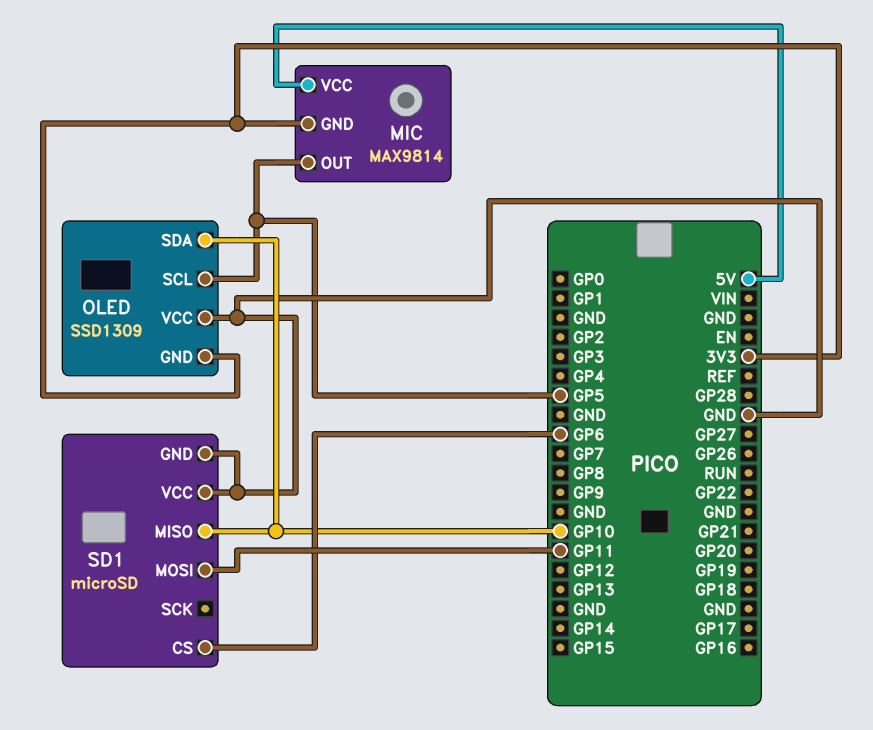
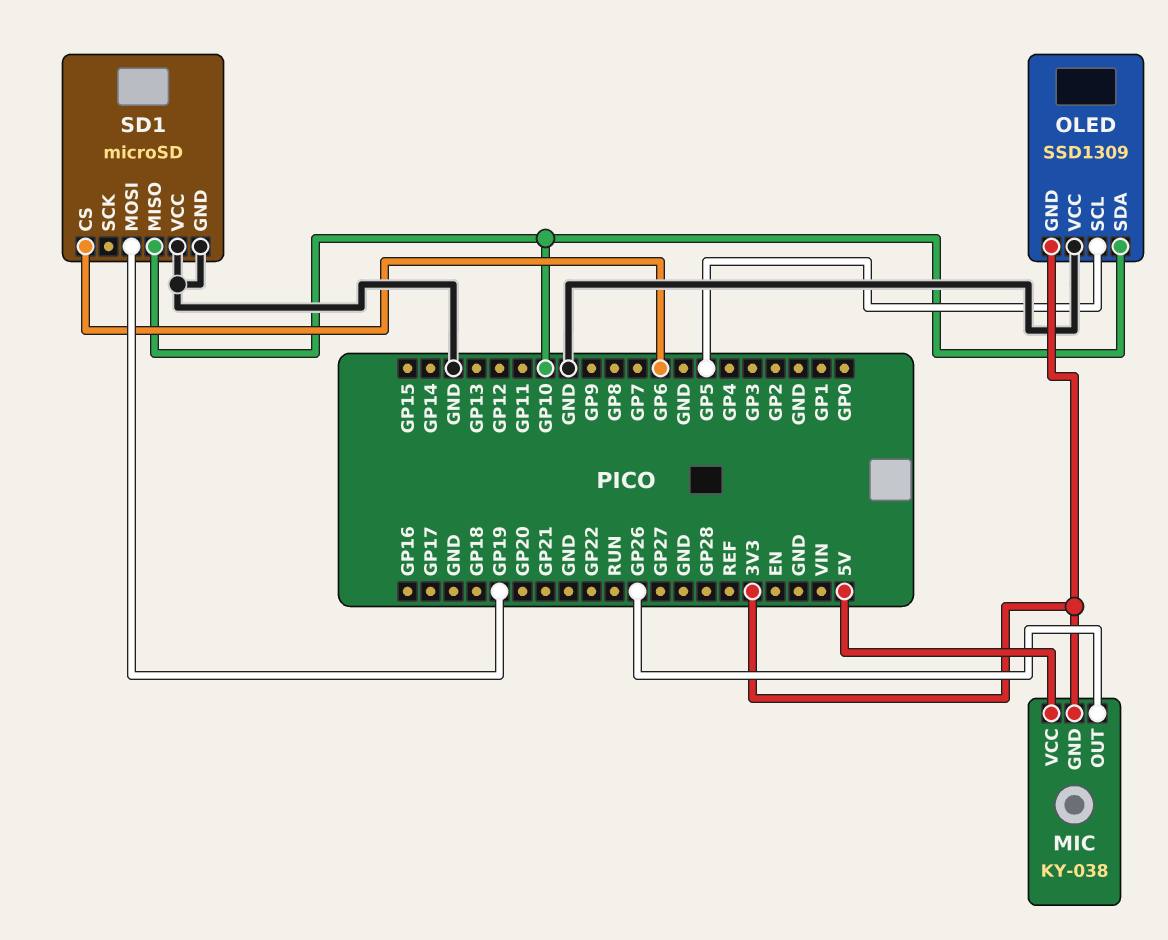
MIC: MAX9814 -> KY-038
MIC pin OUT: GP5 -> GP26
SD1 pin MOSI: GP11 -> GP19

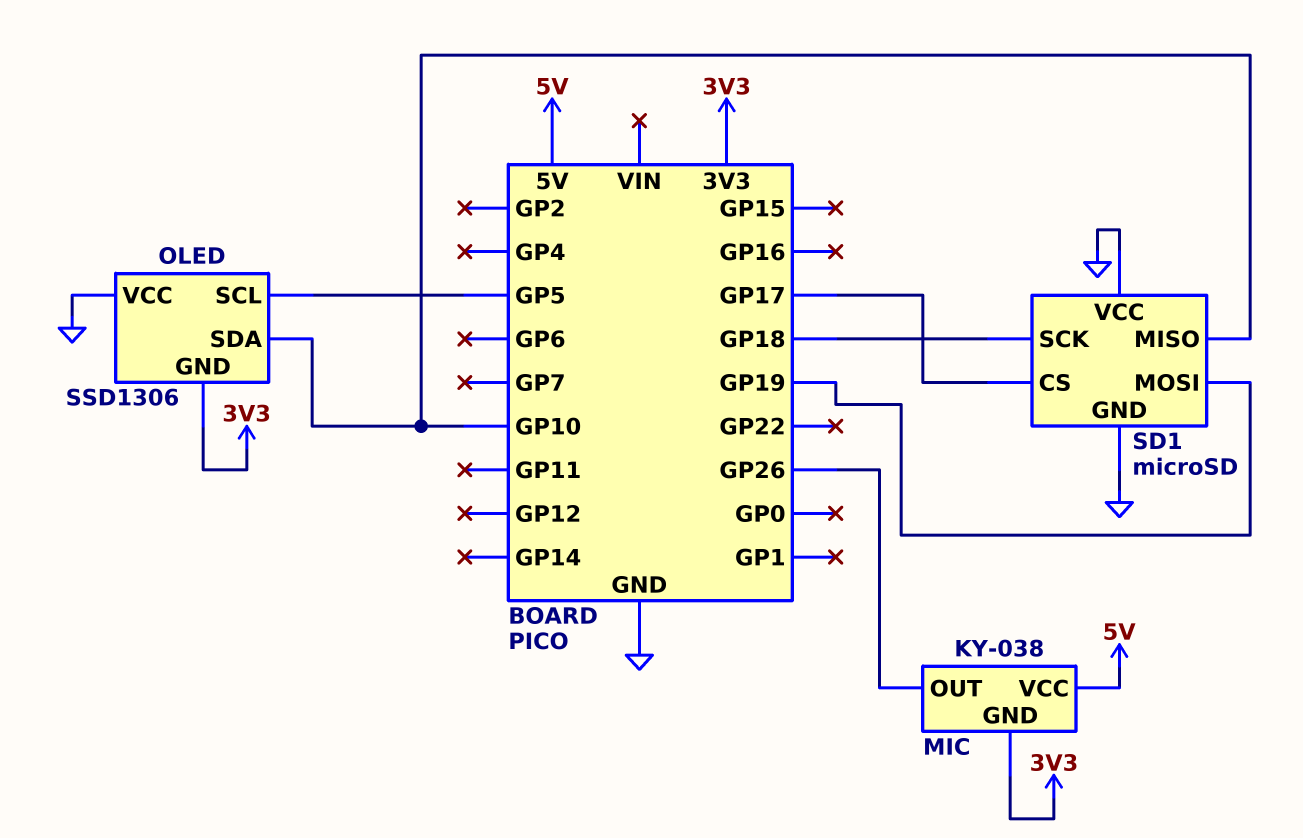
OLED: SSD1309 -> SSD1306
SD1 pin CS: GP6 -> GP17
SD1 pin SCK: none -> GP18

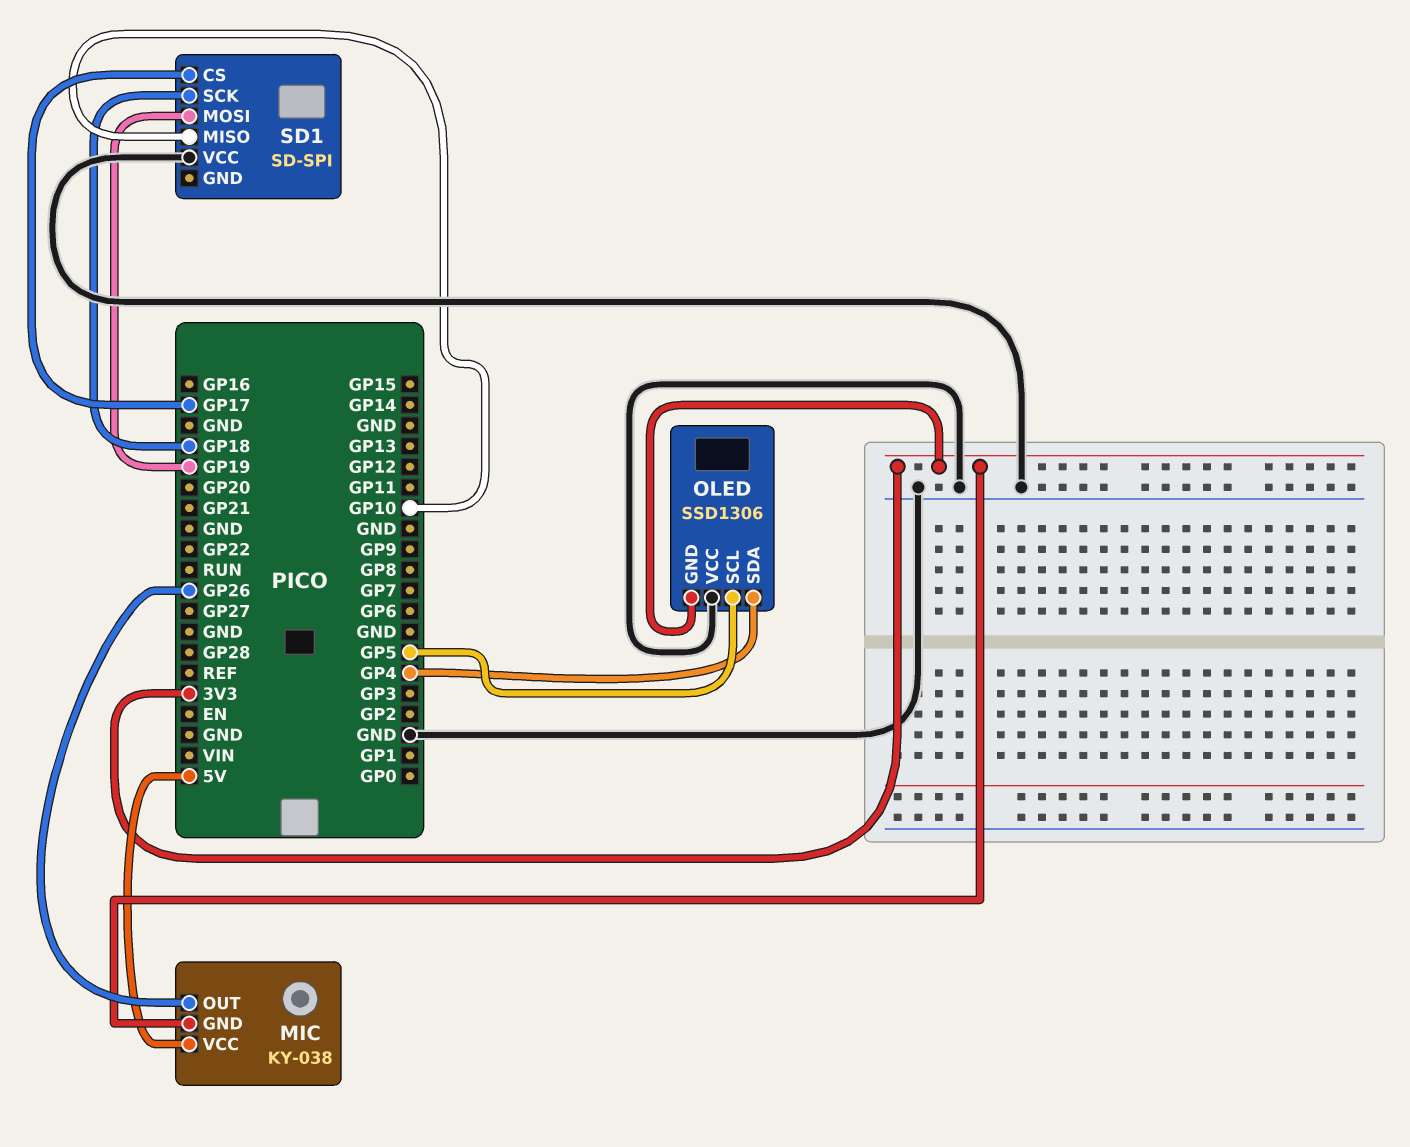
OLED pin SDA: GP10 -> GP4
SD1: microSD -> SD-SPI
SD1 pin GND: GND -> none

